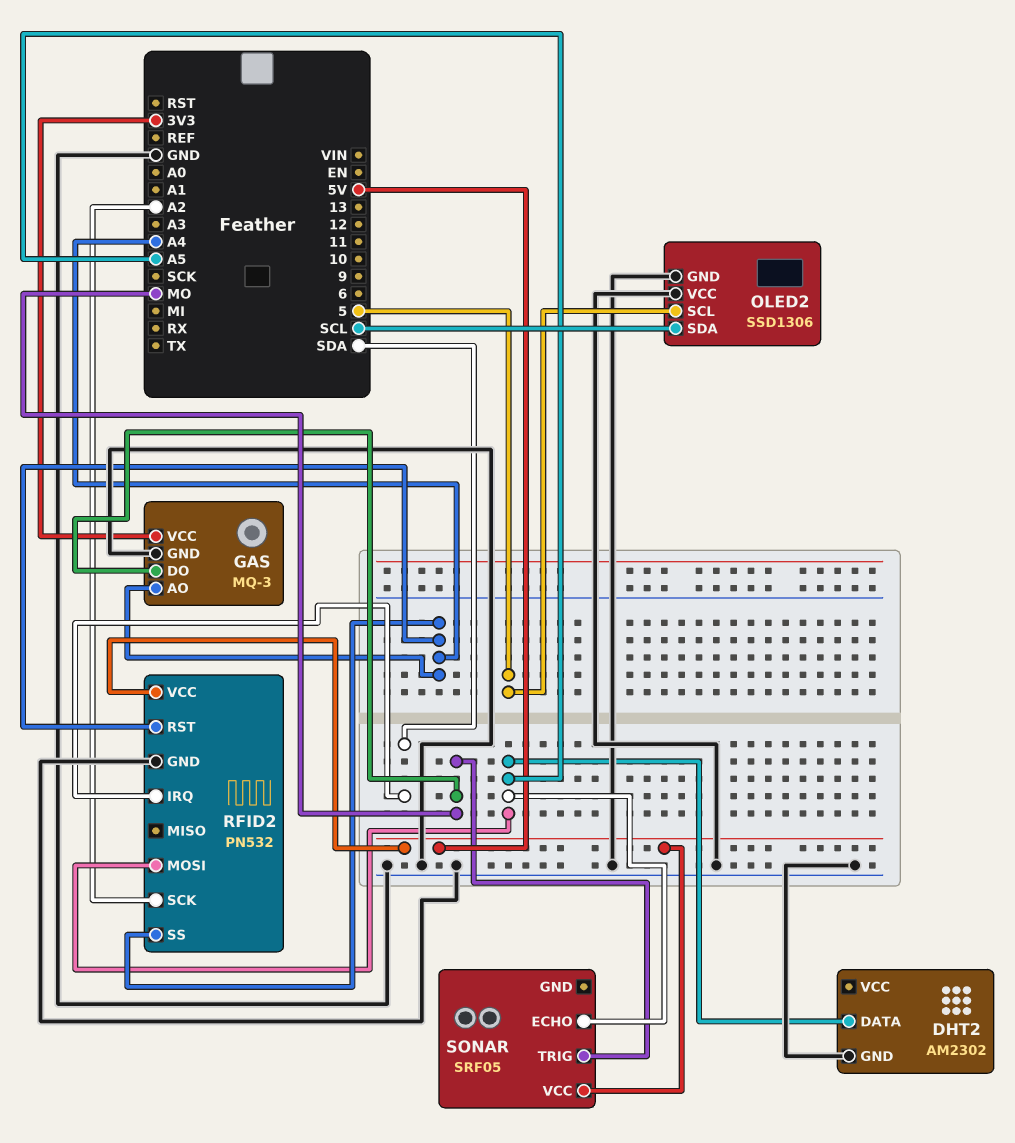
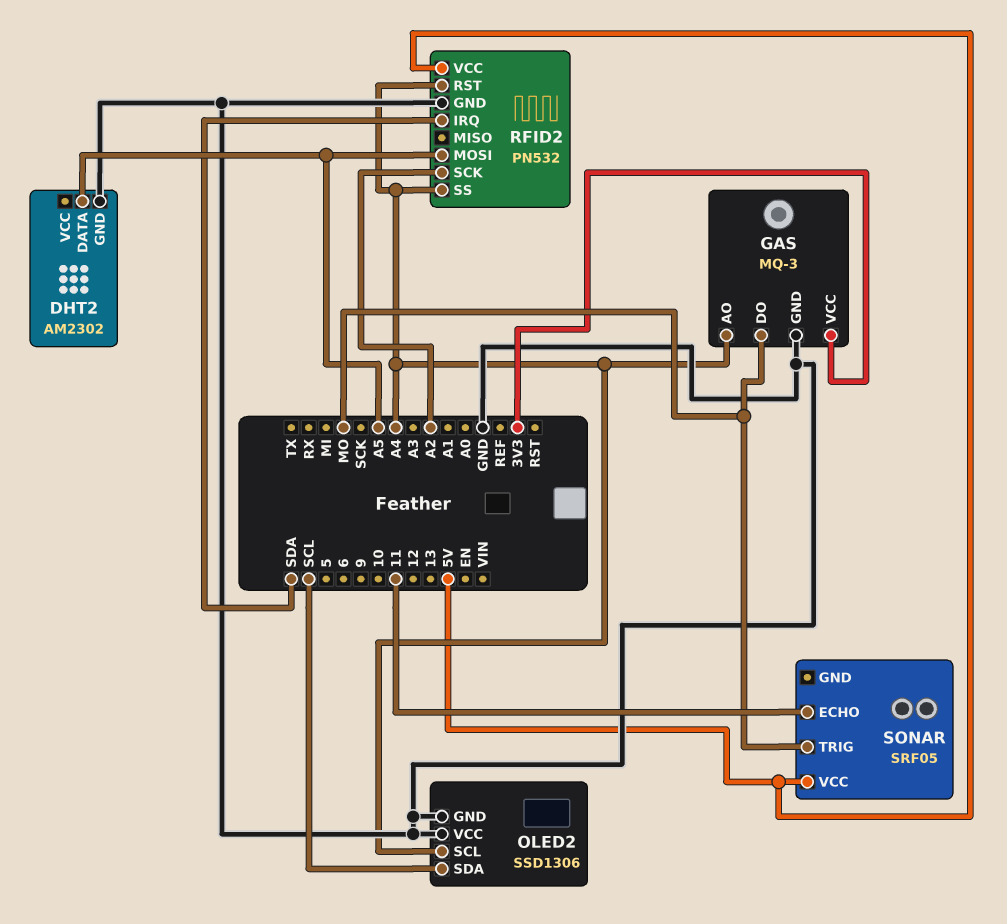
OLED2 pin SCL: 5 -> A4
SONAR pin ECHO: A5 -> 11

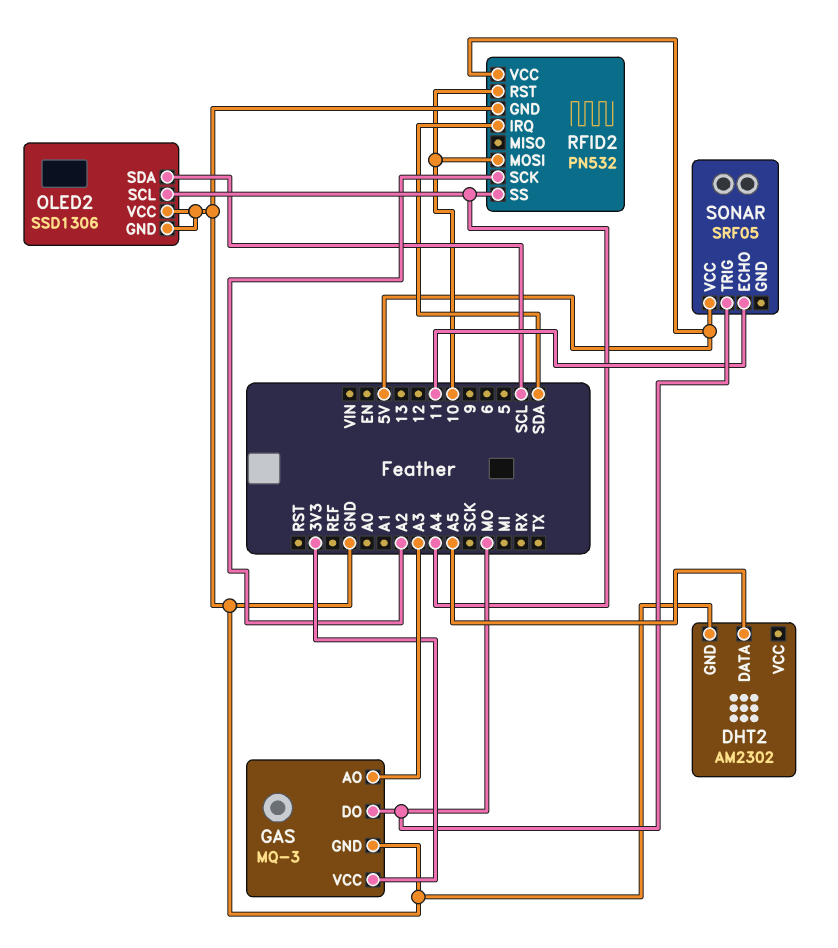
GAS pin AO: A4 -> A3
RFID2 pin MOSI: A5 -> 10
RFID2 pin RST: A4 -> 10

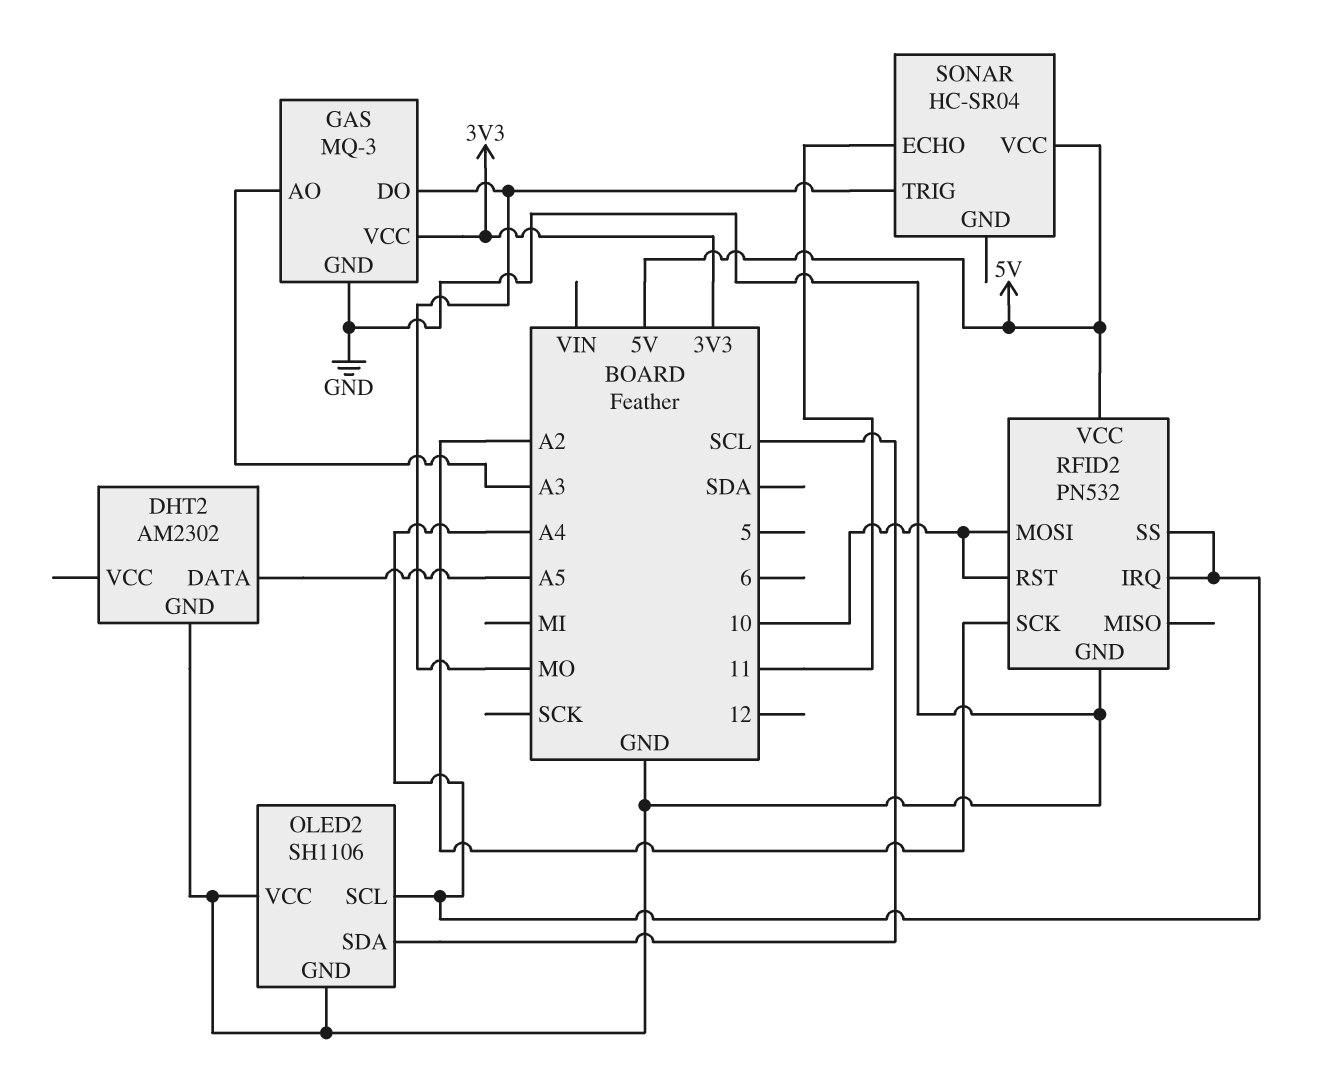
OLED2: SSD1306 -> SH1106
RFID2 pin IRQ: SDA -> A4
SONAR: SRF05 -> HC-SR04

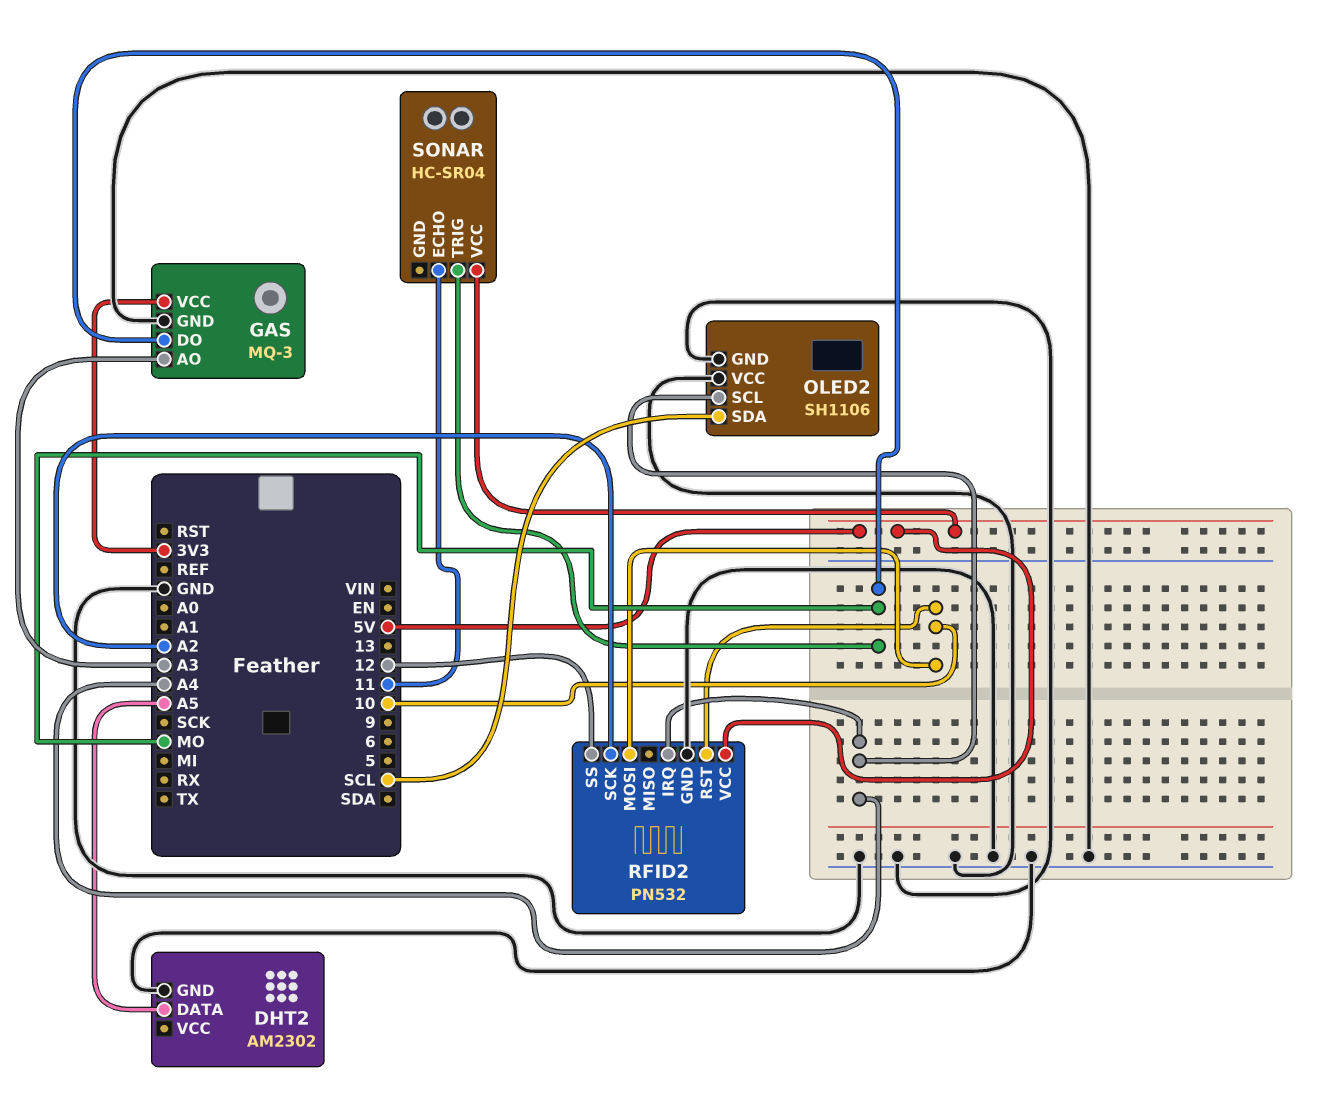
RFID2 pin SS: A4 -> 12

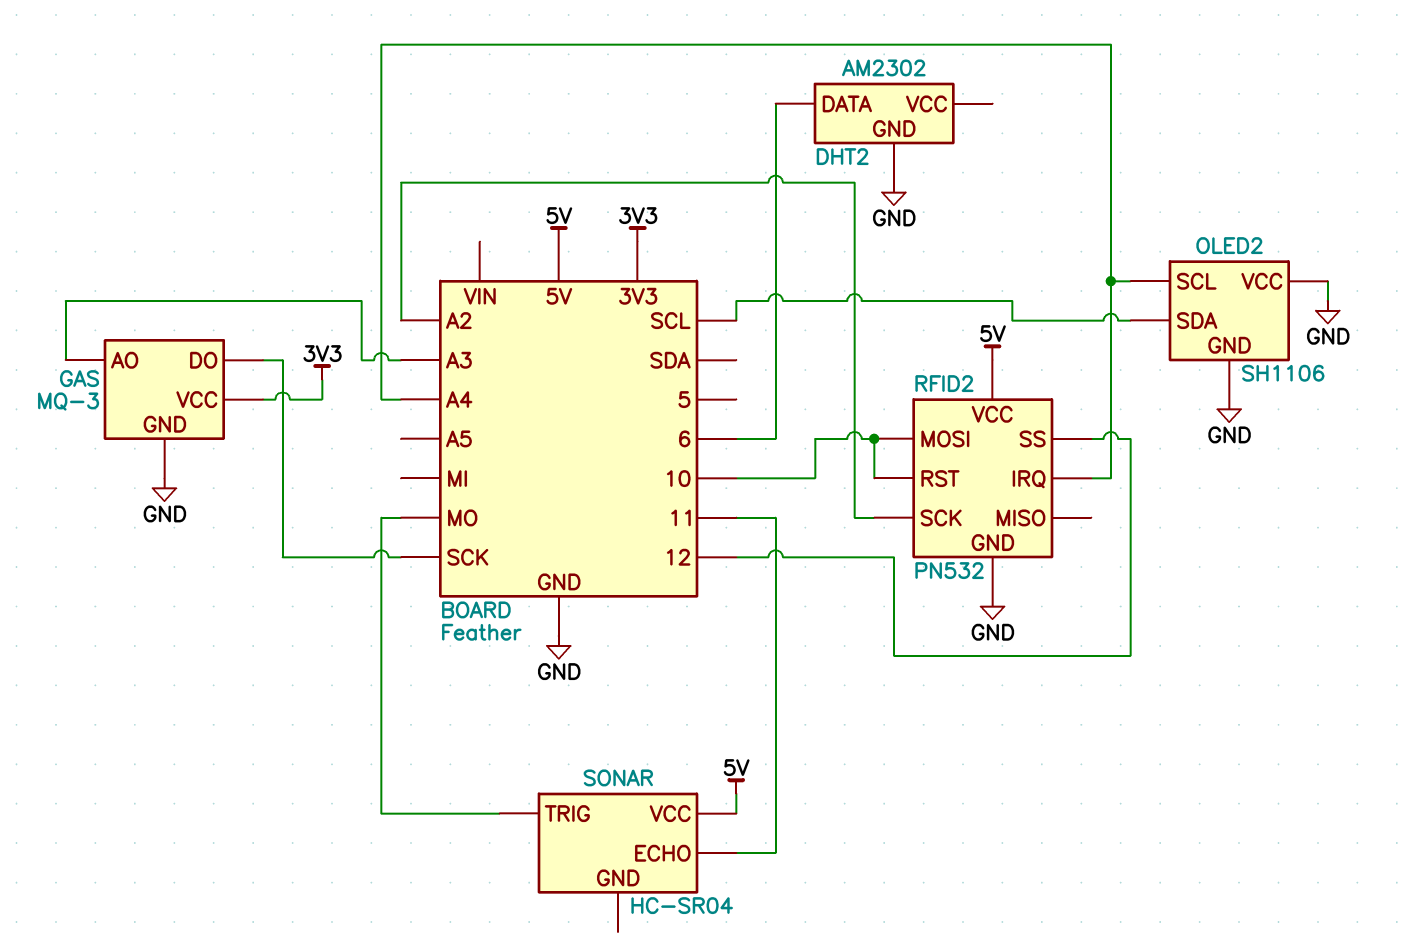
DHT2 pin DATA: A5 -> 6
GAS pin DO: MO -> SCK

